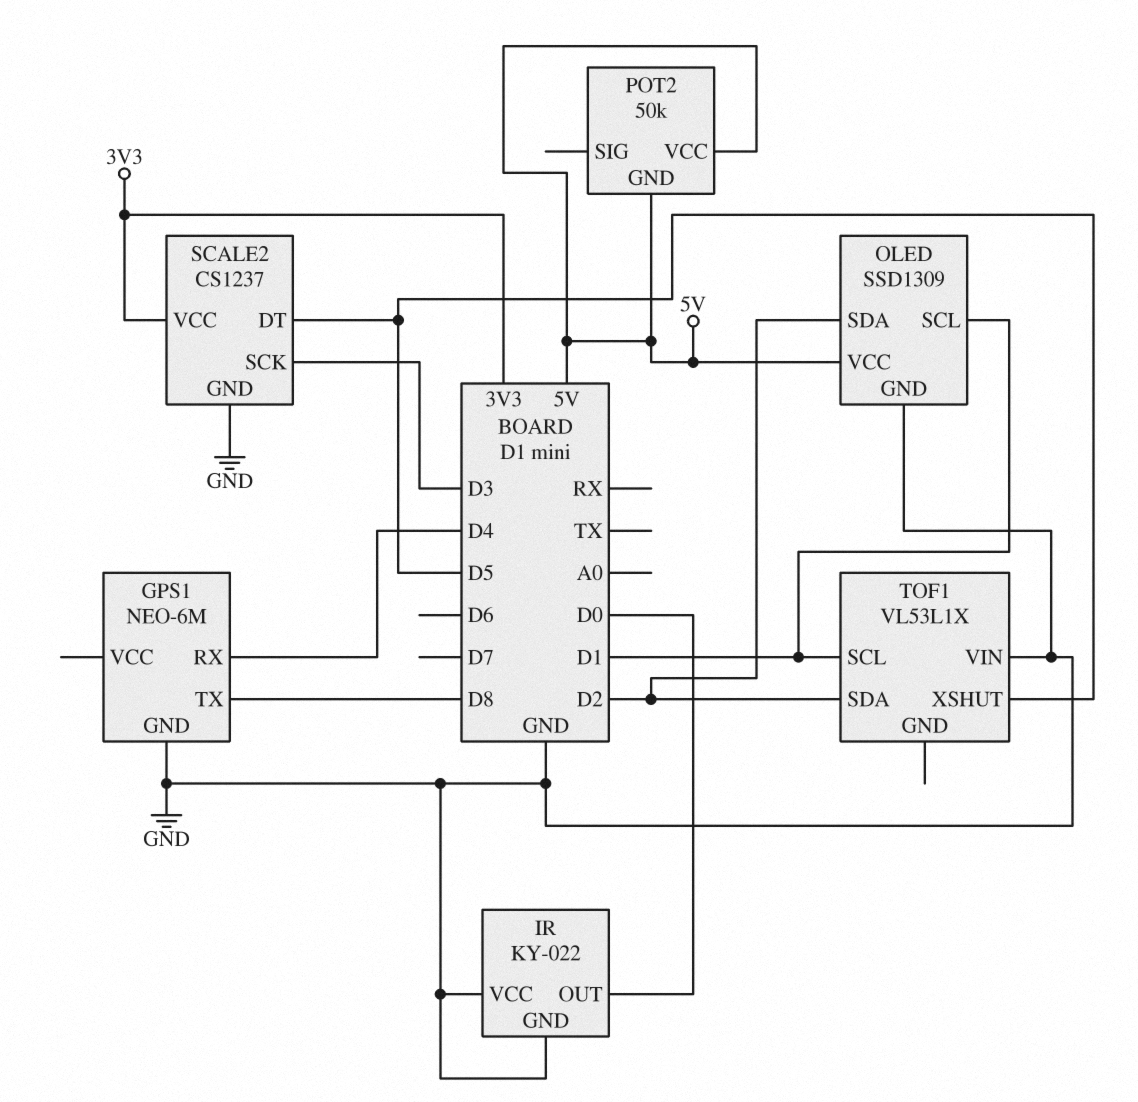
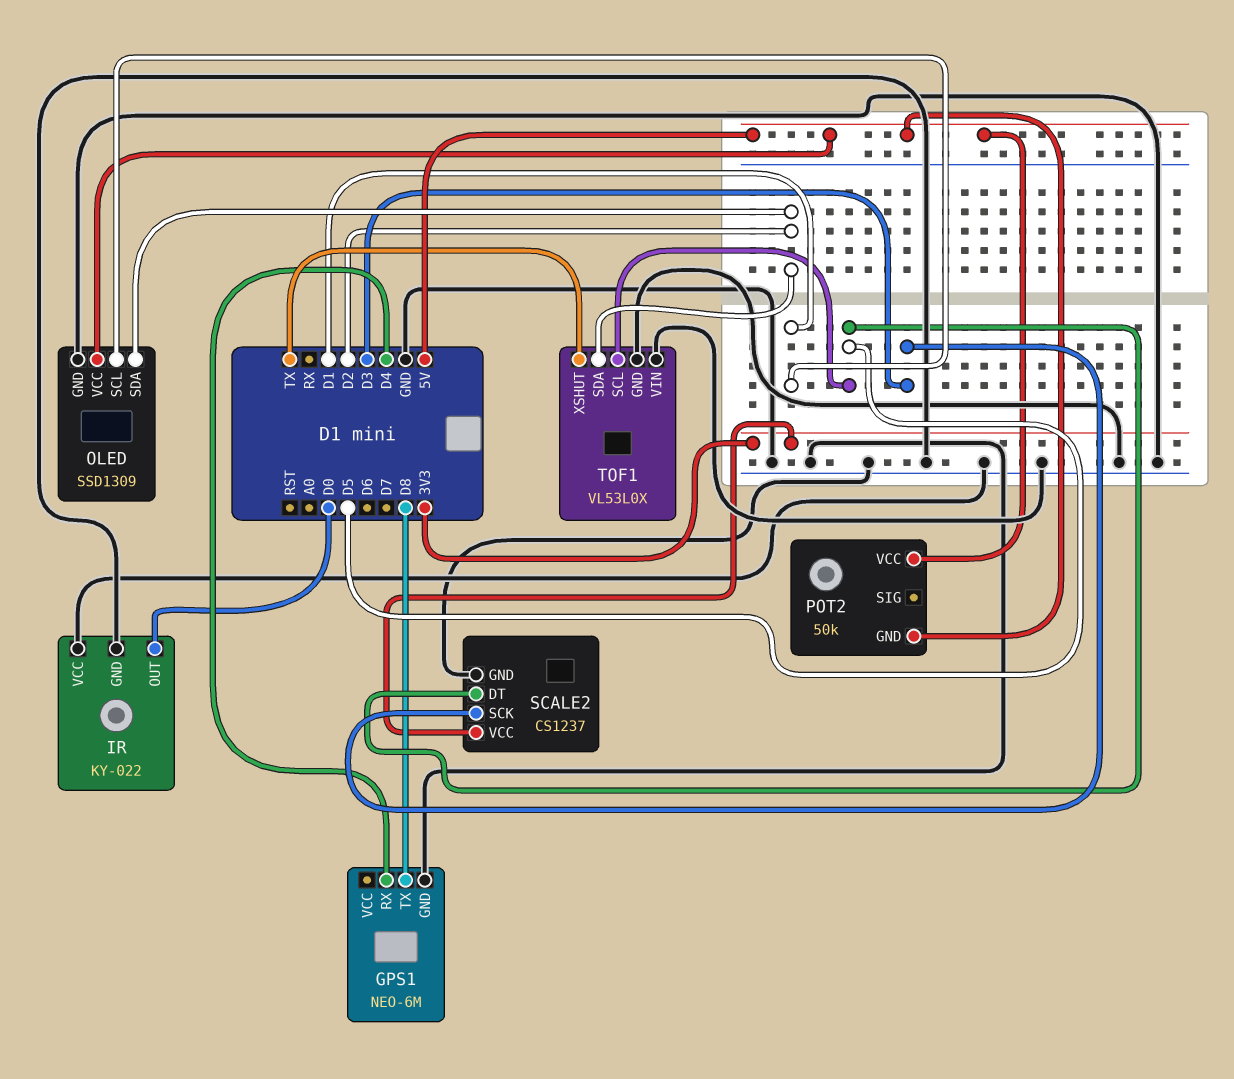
TOF1: VL53L1X -> VL53L0X
TOF1 pin GND: none -> GND
TOF1 pin SCL: D1 -> D5
TOF1 pin XSHUT: D5 -> TX

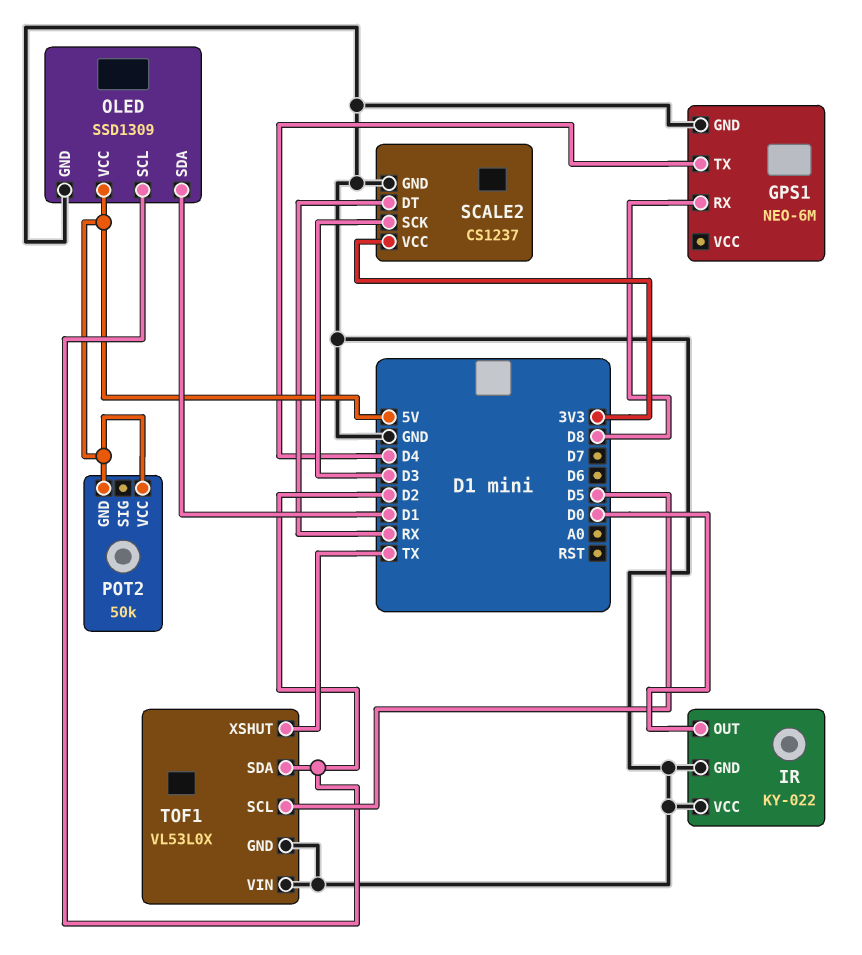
GPS1 pin RX: D4 -> D8
GPS1 pin TX: D8 -> D4
OLED pin SCL: D1 -> D2
OLED pin SDA: D2 -> D1
SCALE2 pin DT: D5 -> RX

